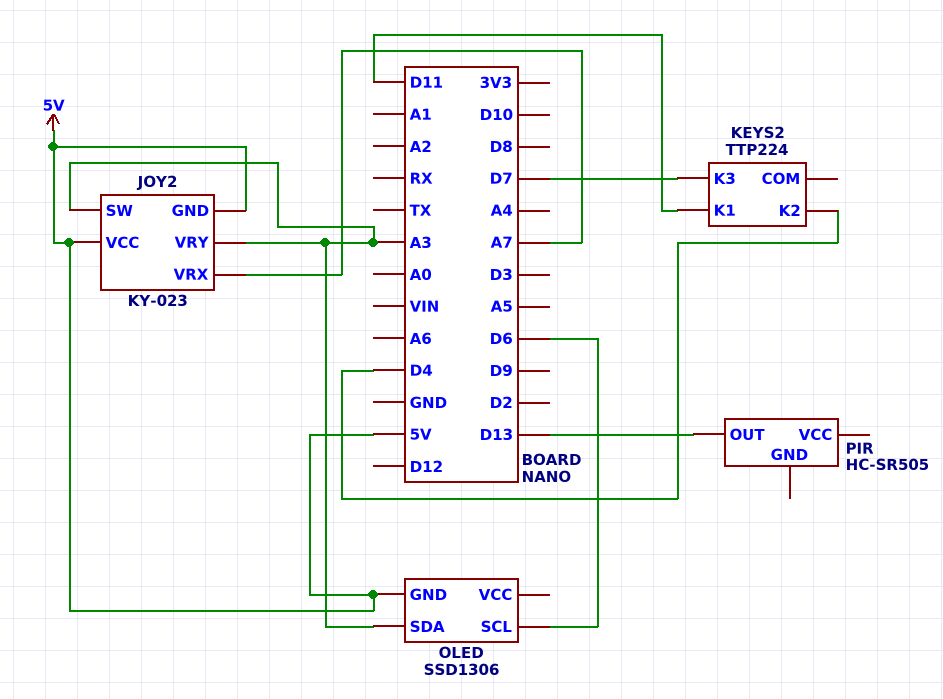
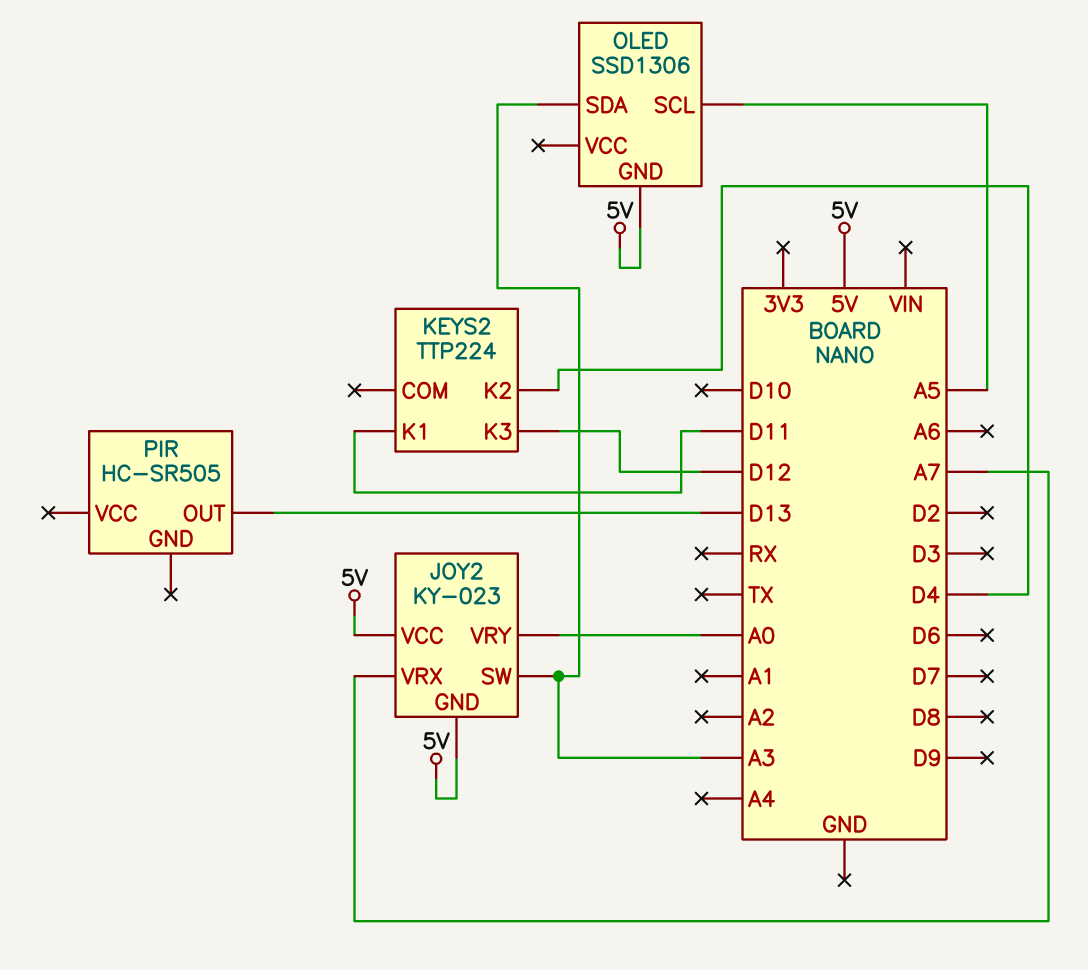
JOY2 pin VRY: A3 -> A0
KEYS2 pin K3: D7 -> D12
OLED pin SCL: D6 -> A5

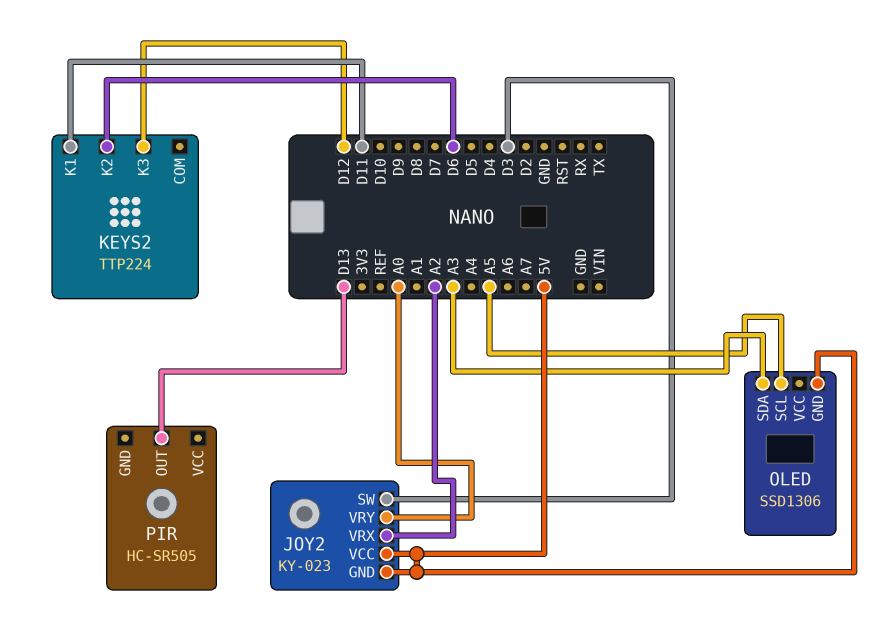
JOY2 pin SW: A3 -> D3
JOY2 pin VRX: A7 -> A2
KEYS2 pin K2: D4 -> D6

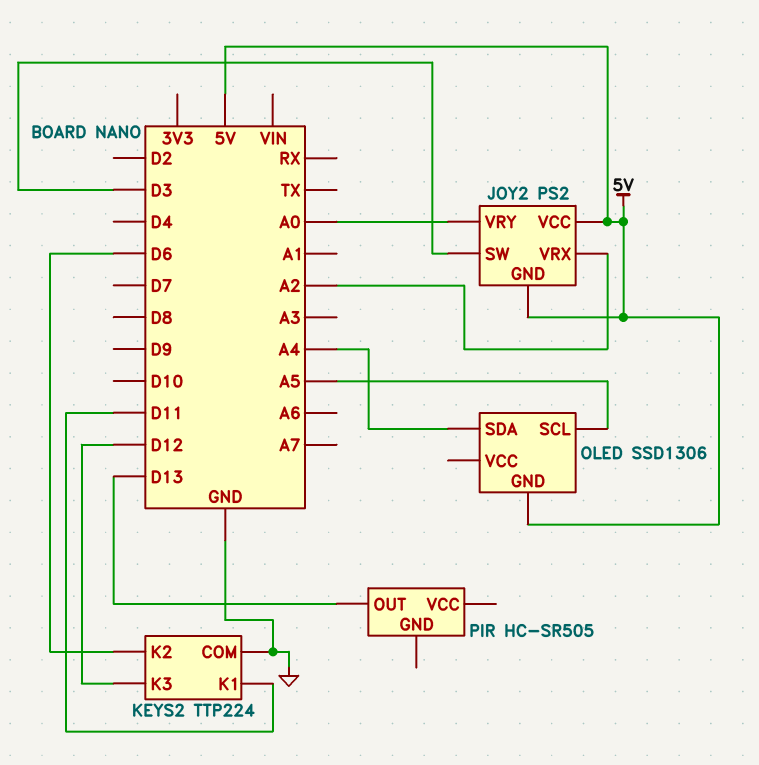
JOY2: KY-023 -> PS2
KEYS2 pin COM: none -> GND
OLED pin SDA: A3 -> A4

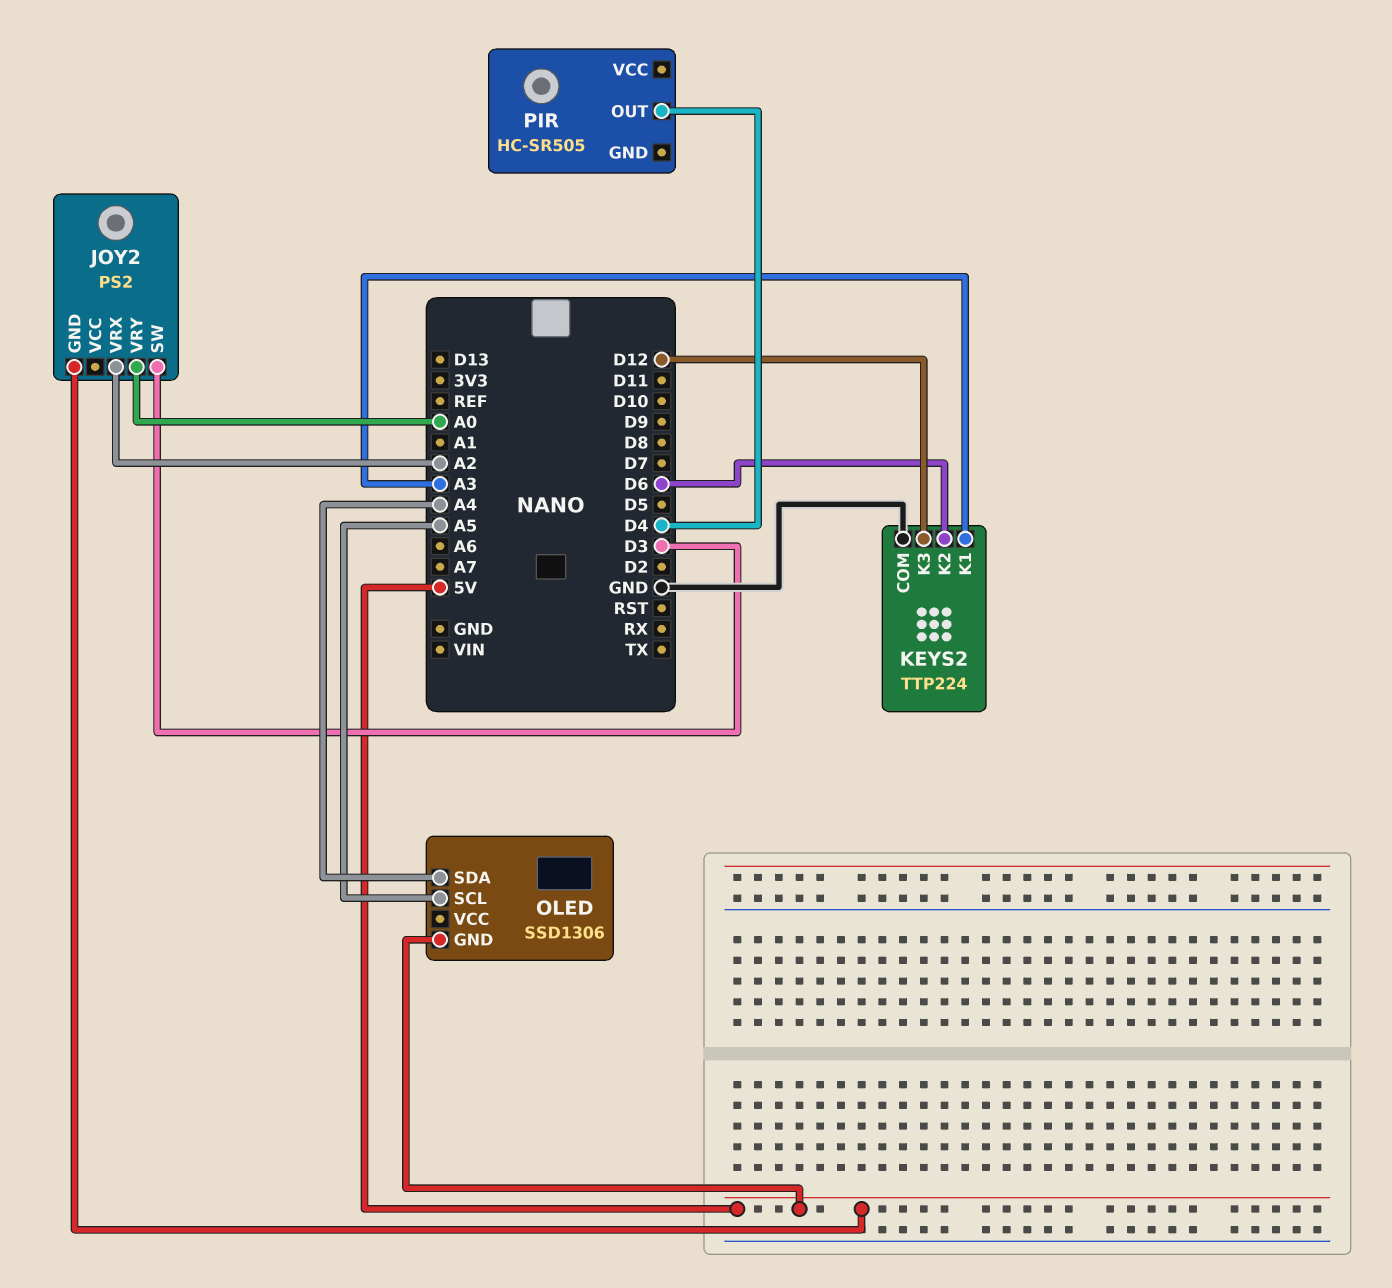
JOY2 pin VCC: 5V -> none
KEYS2 pin K1: D11 -> A3
PIR pin OUT: D13 -> D4

